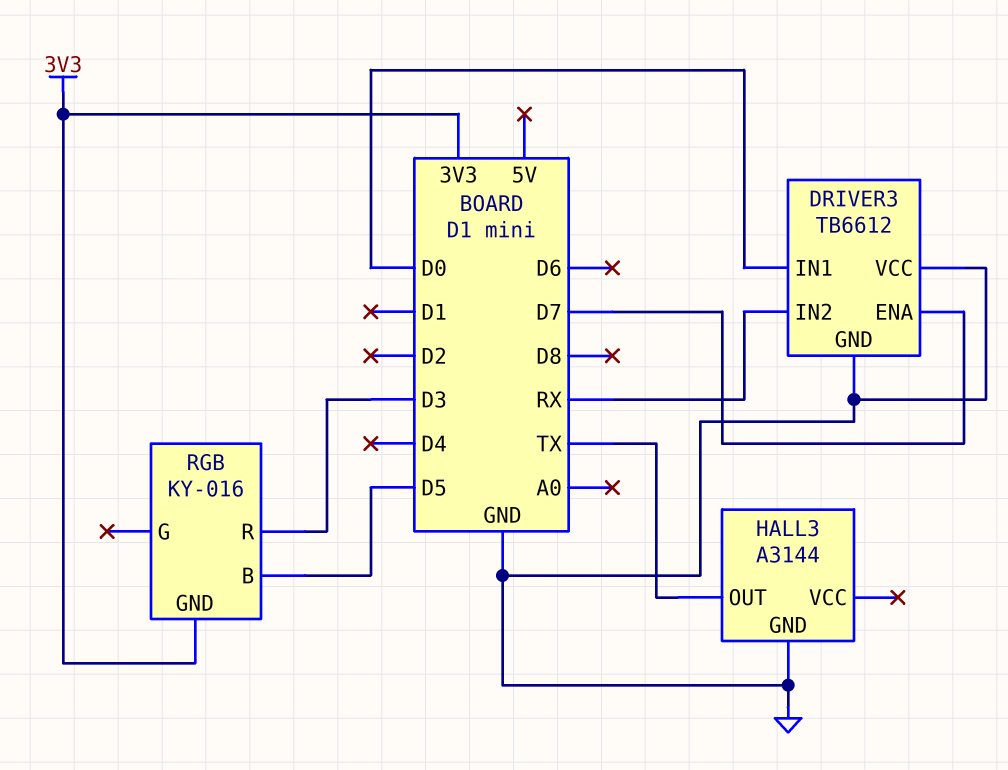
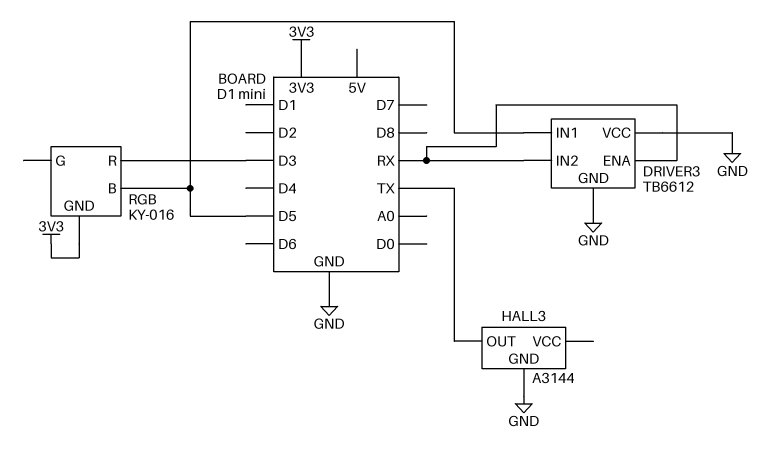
DRIVER3 pin ENA: D7 -> RX
DRIVER3 pin IN1: D0 -> D5

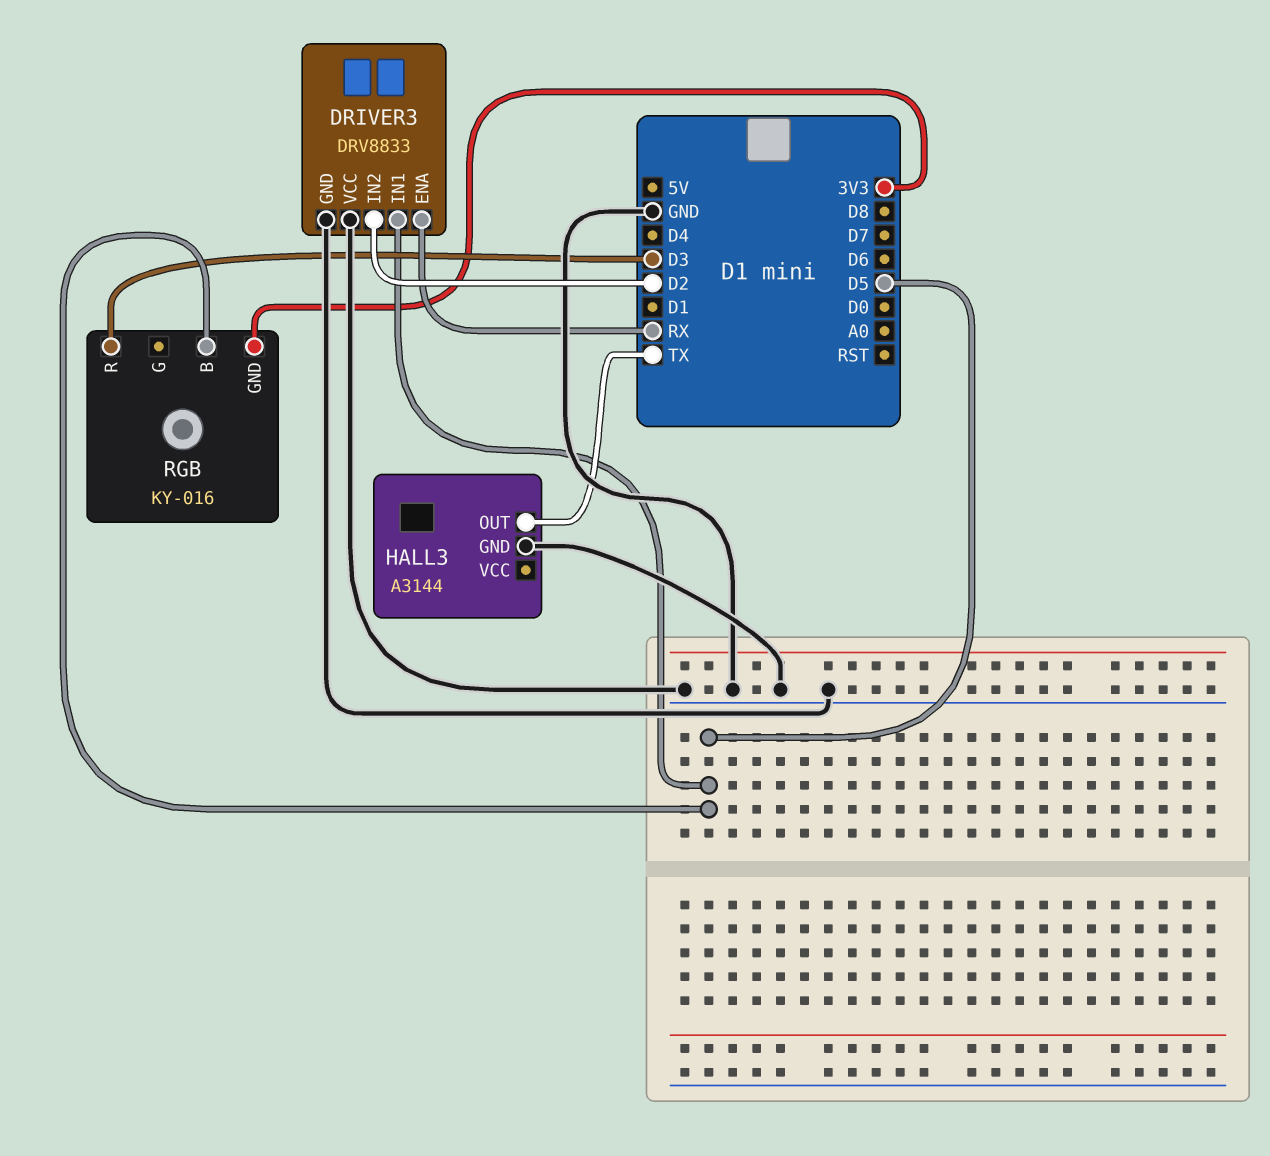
DRIVER3: TB6612 -> DRV8833
DRIVER3 pin IN2: RX -> D2

